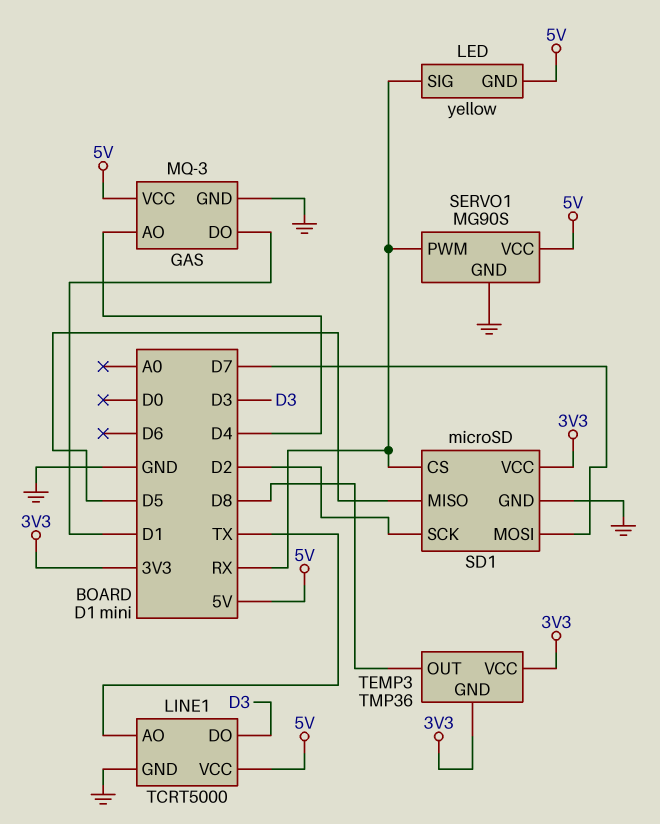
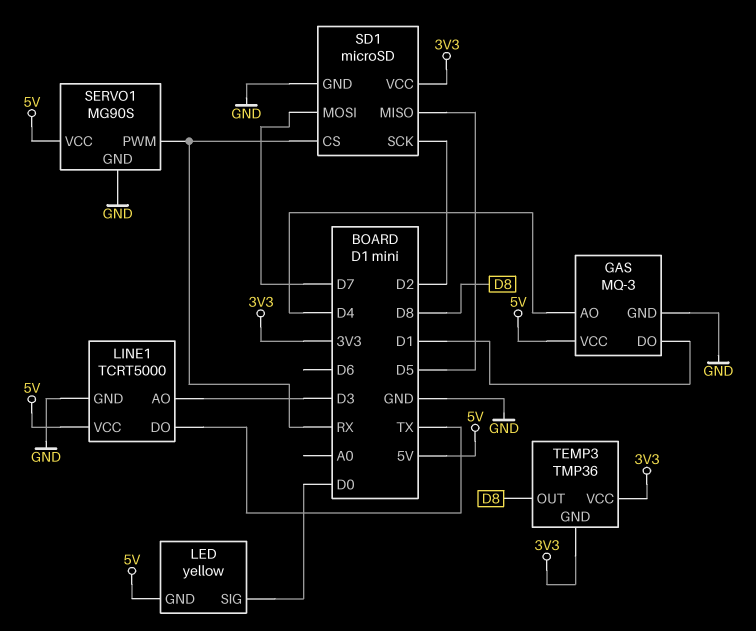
LED pin SIG: RX -> D0
LINE1 pin AO: TX -> D3
LINE1 pin DO: D3 -> TX

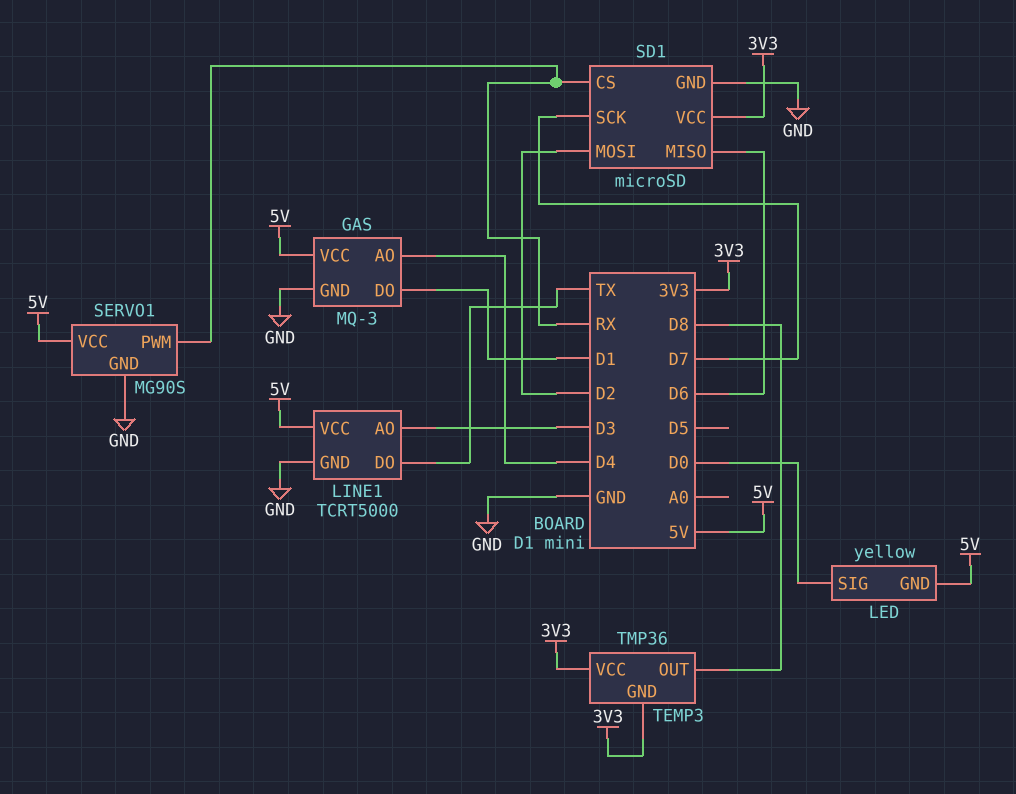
SD1 pin MISO: D5 -> D6
SD1 pin MOSI: D7 -> D2
SD1 pin SCK: D2 -> D7

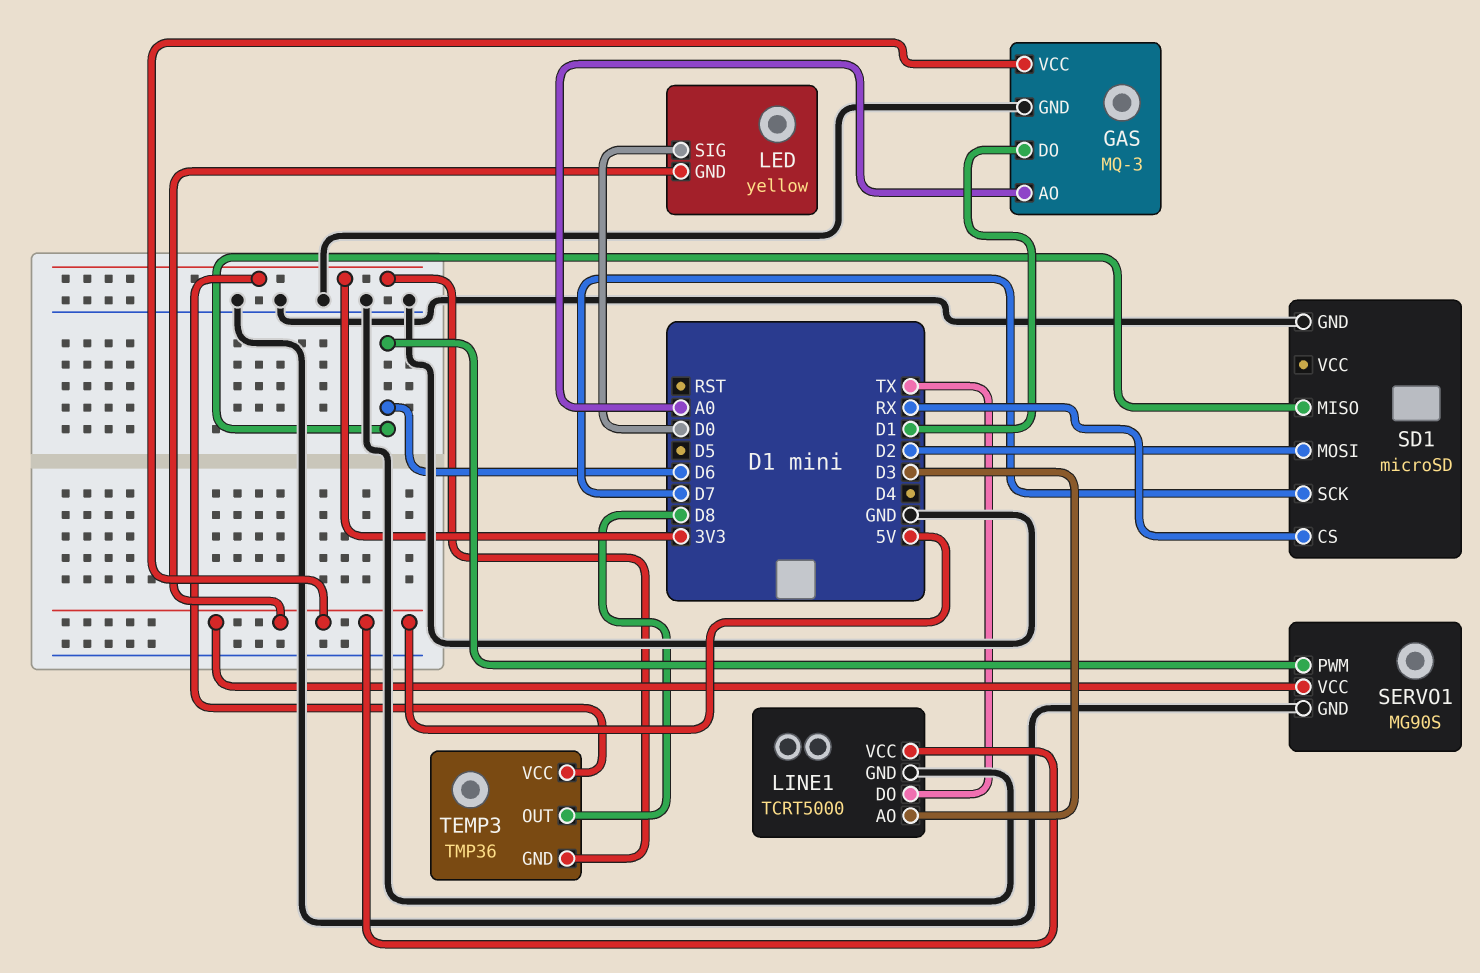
GAS pin AO: D4 -> A0
SD1 pin VCC: 3V3 -> none
SERVO1 pin PWM: RX -> D6

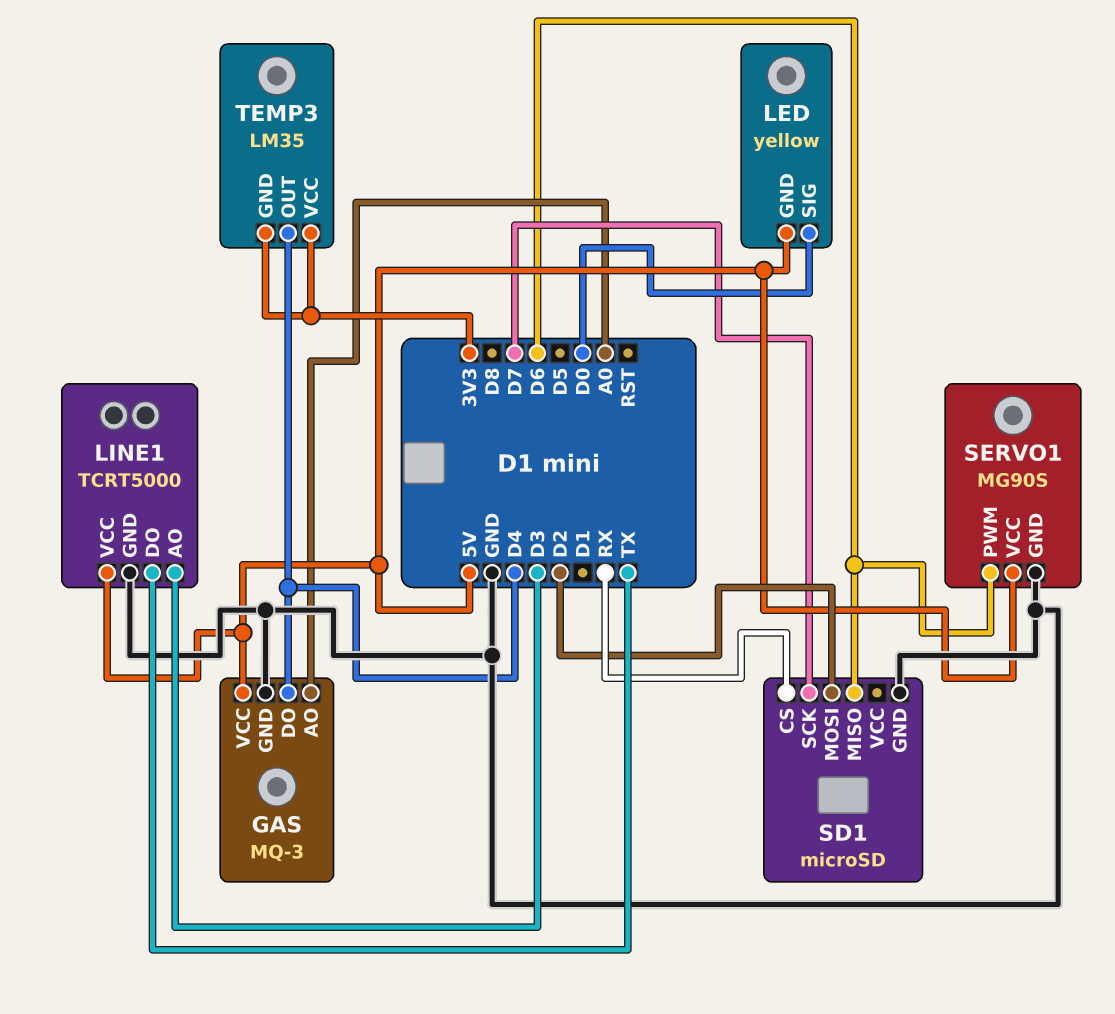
GAS pin DO: D1 -> D4
TEMP3: TMP36 -> LM35
TEMP3 pin OUT: D8 -> D4

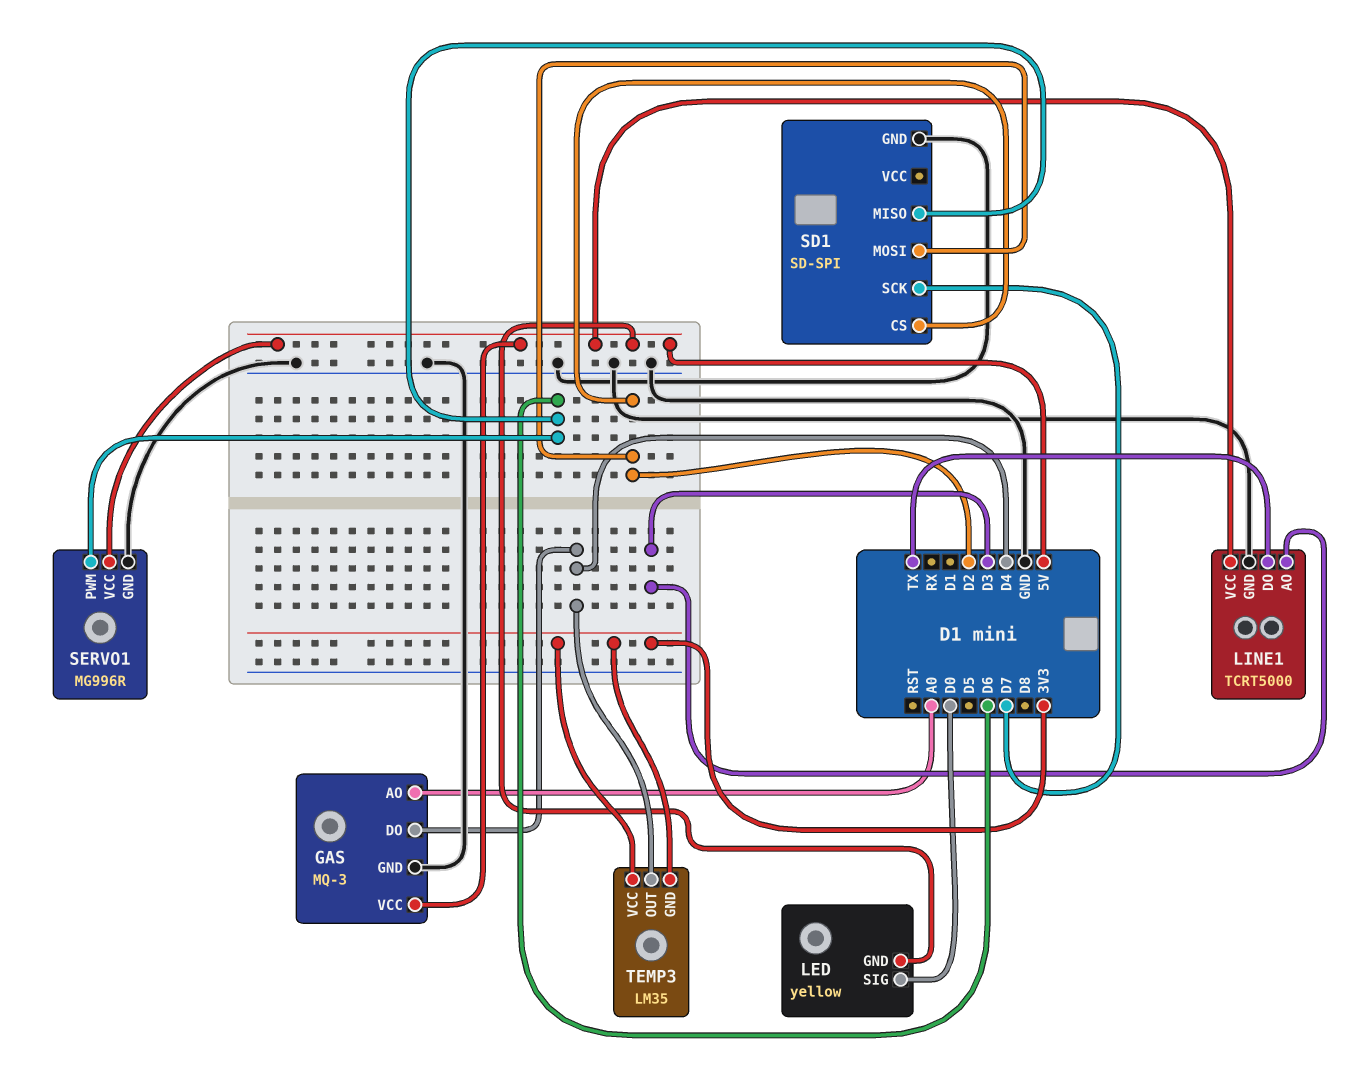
SD1: microSD -> SD-SPI
SD1 pin CS: RX -> D2
SERVO1: MG90S -> MG996R

